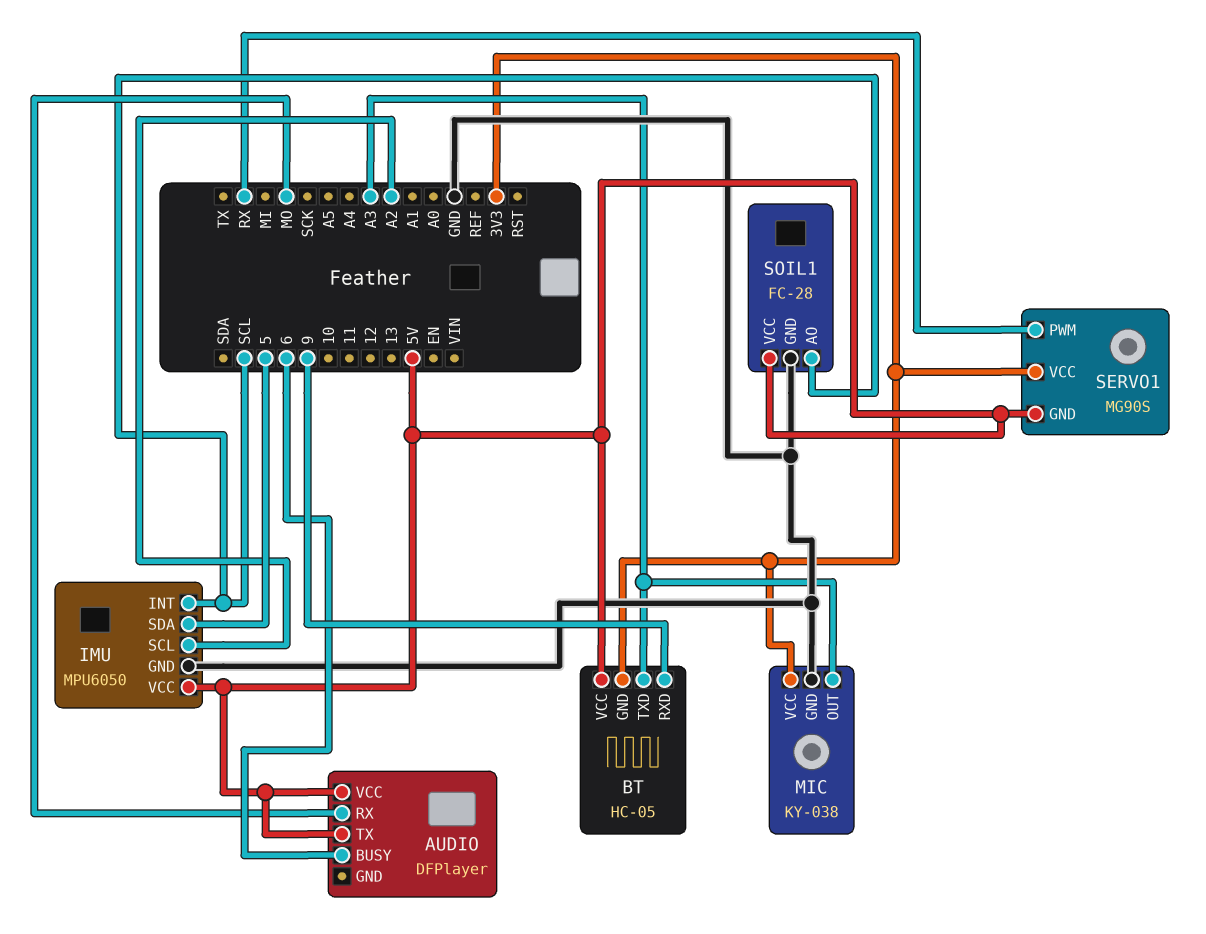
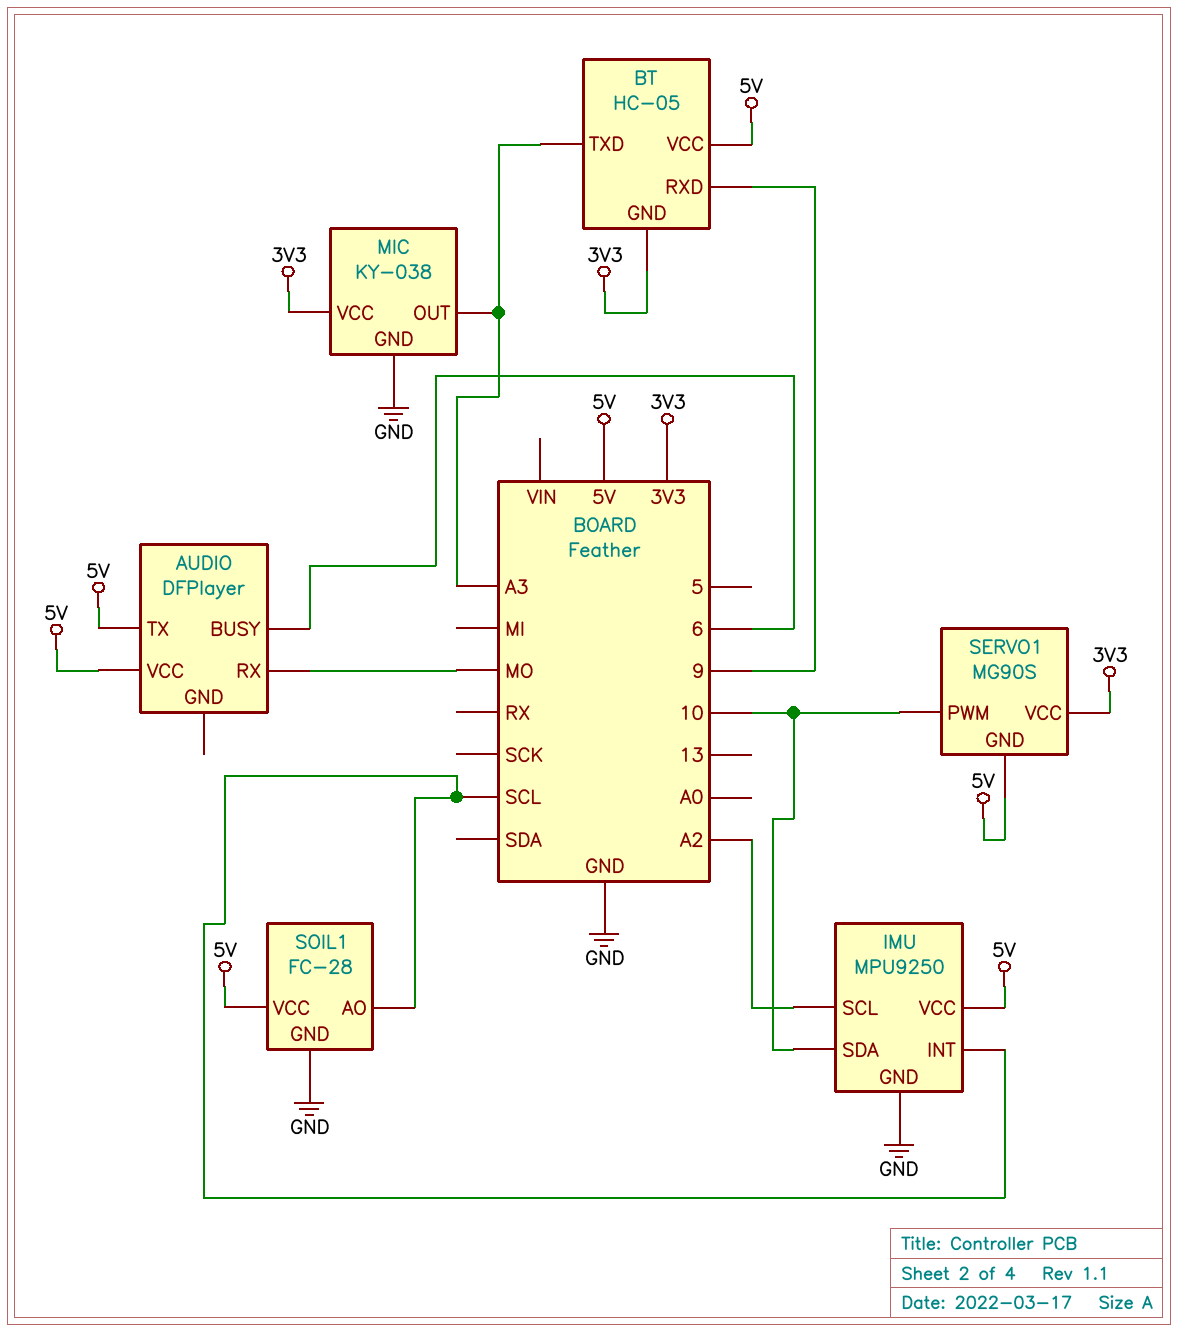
IMU: MPU6050 -> MPU9250
IMU pin SDA: 5 -> 10
SERVO1 pin PWM: RX -> 10

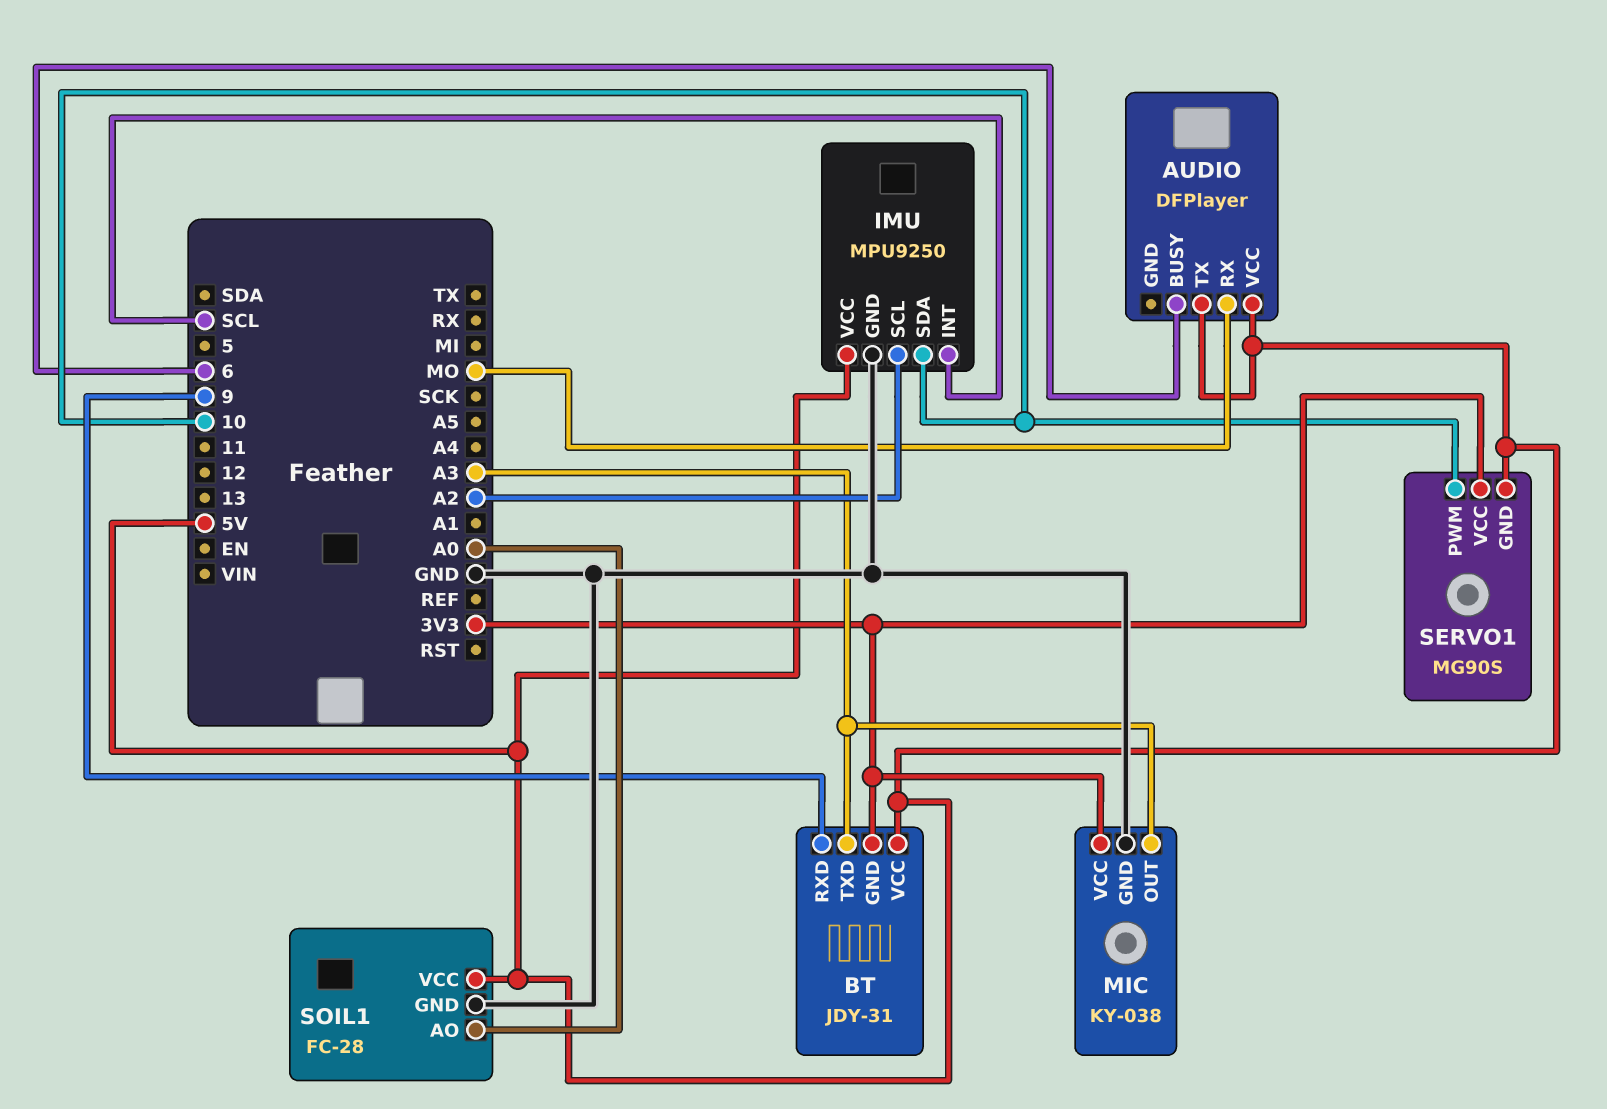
BT: HC-05 -> JDY-31
SOIL1 pin AO: SCL -> A0

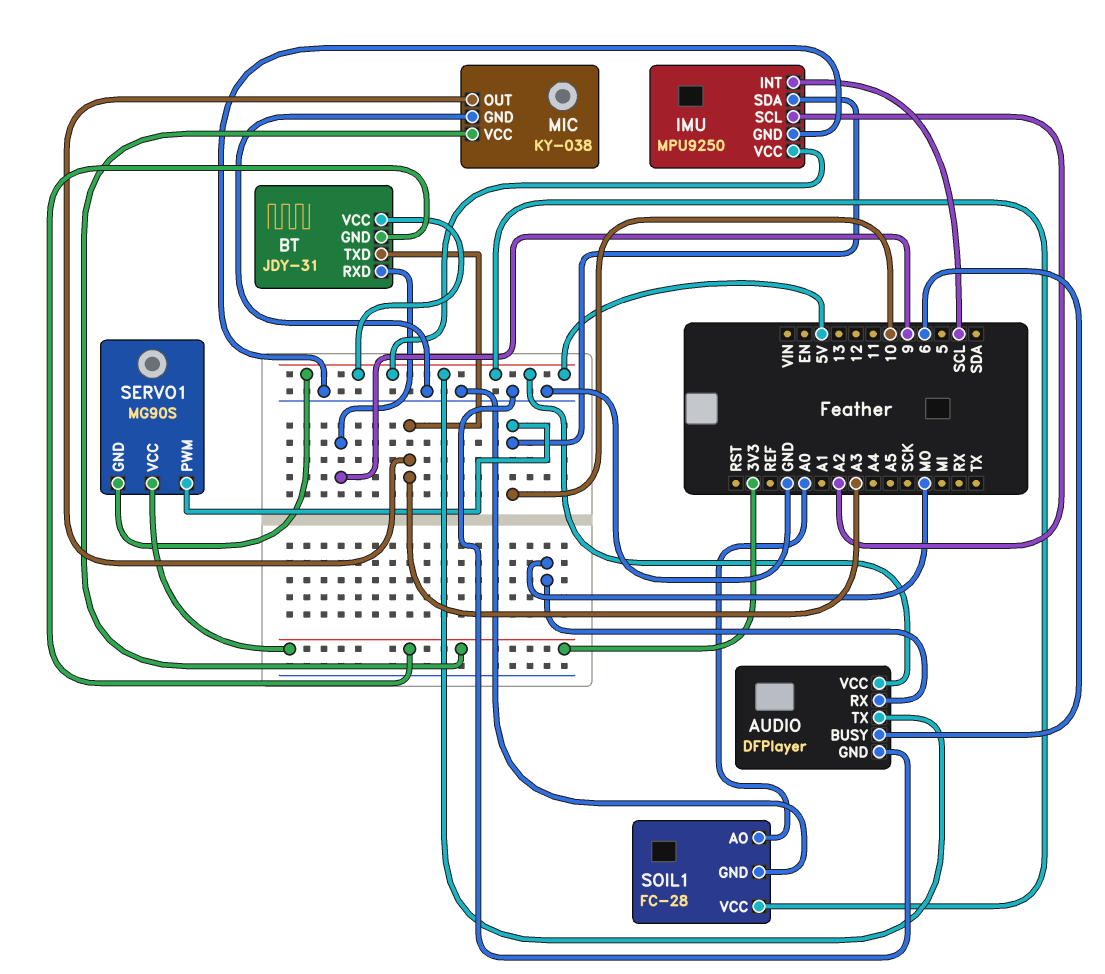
AUDIO pin GND: none -> GND

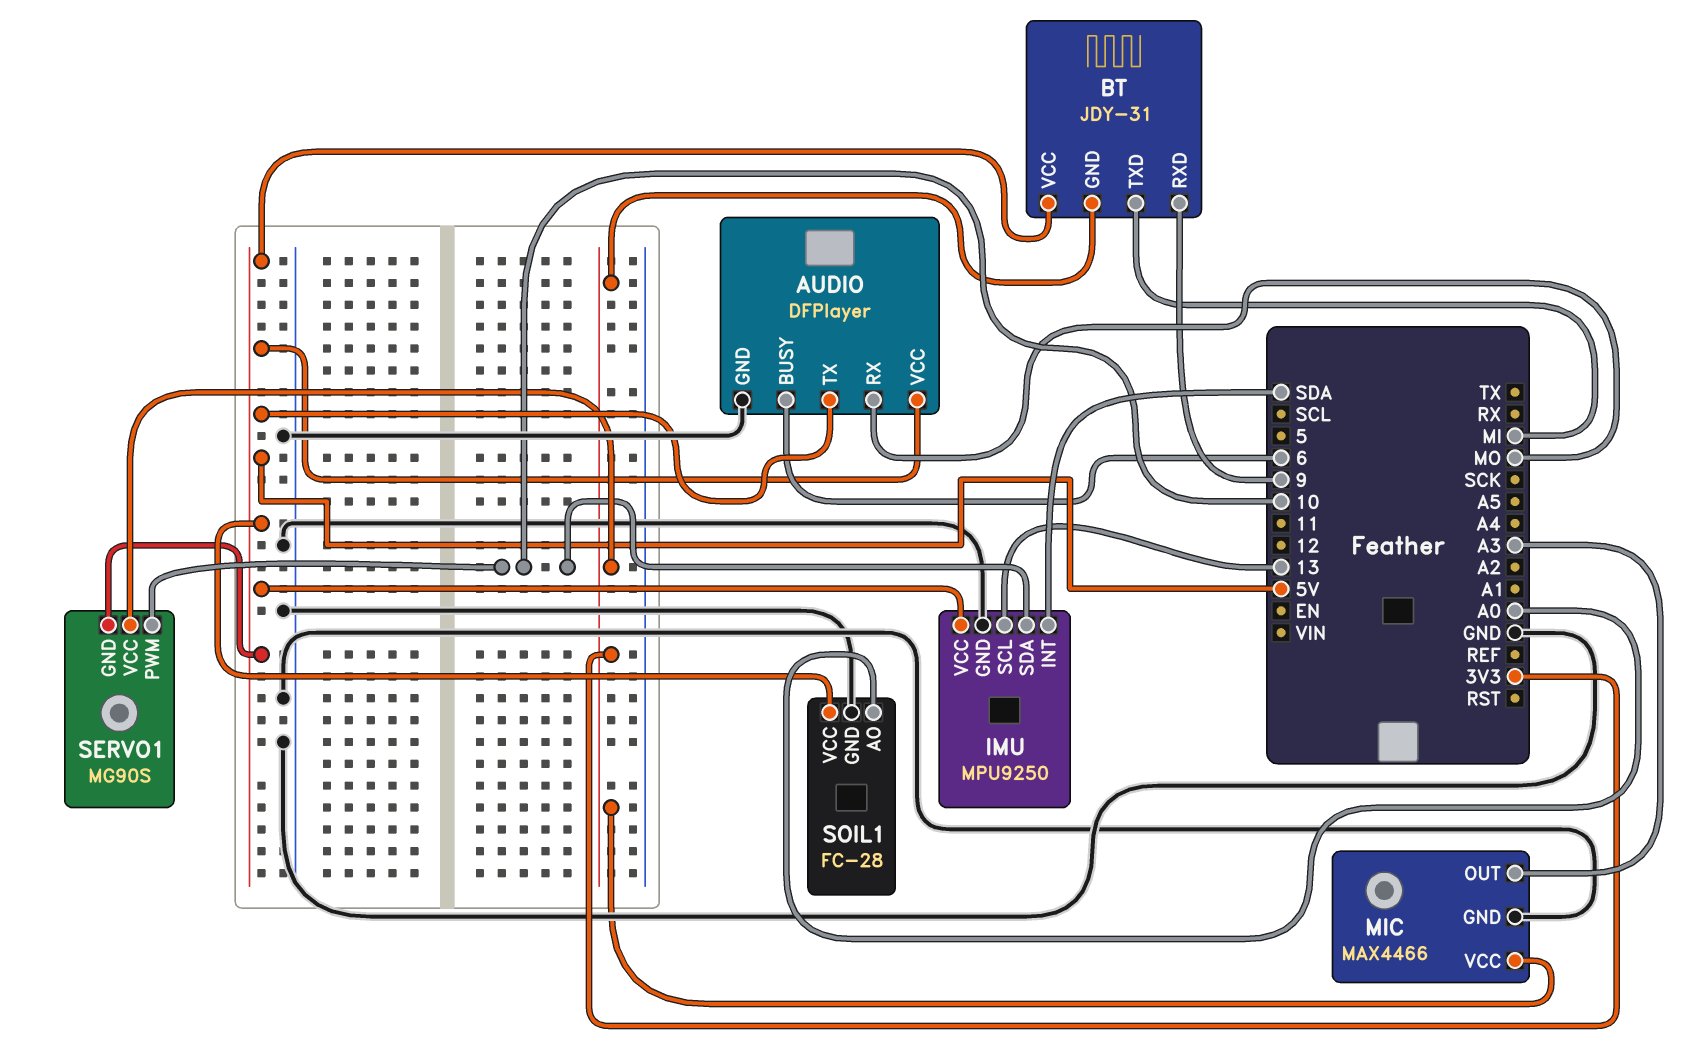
BT pin TXD: A3 -> MI
IMU pin INT: SCL -> SDA
IMU pin SCL: A2 -> 13
MIC: KY-038 -> MAX4466

